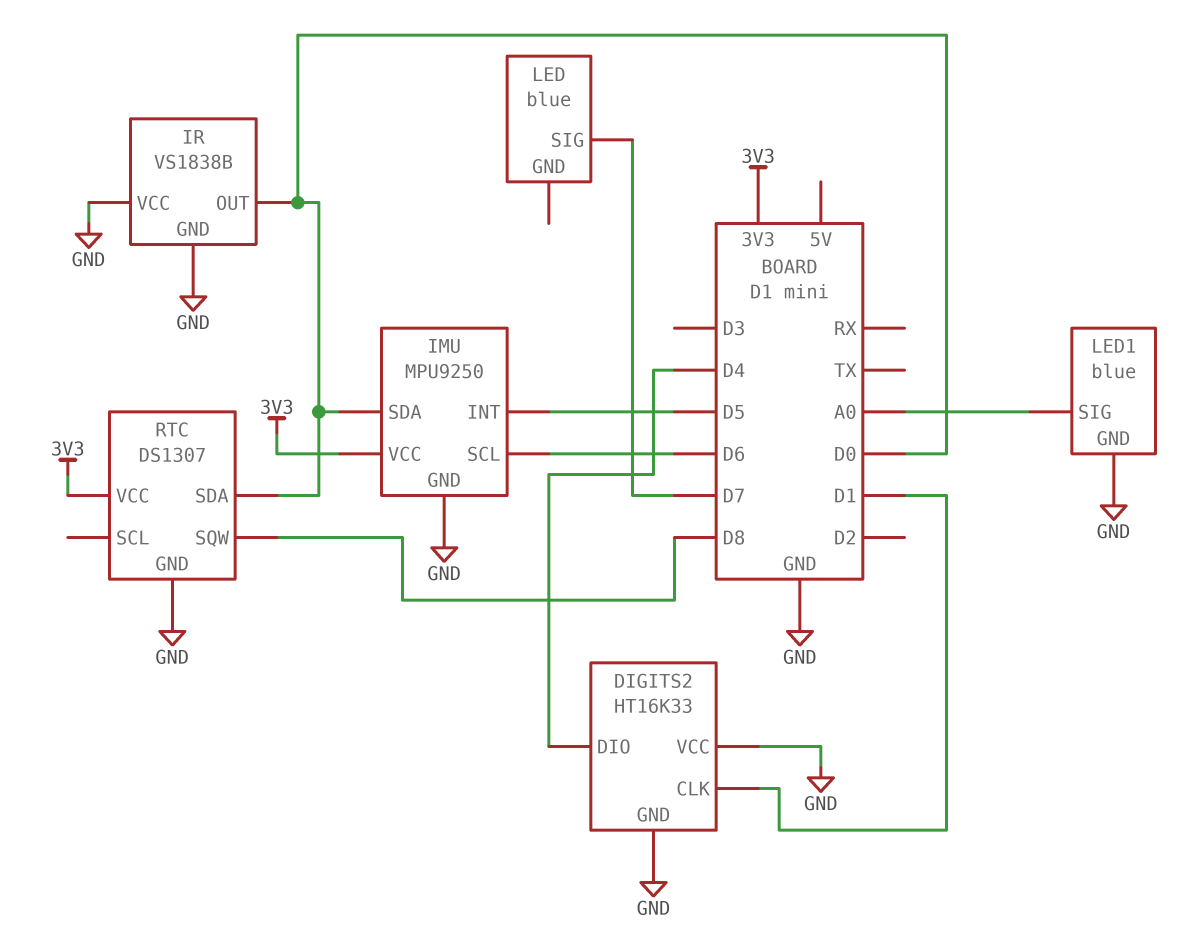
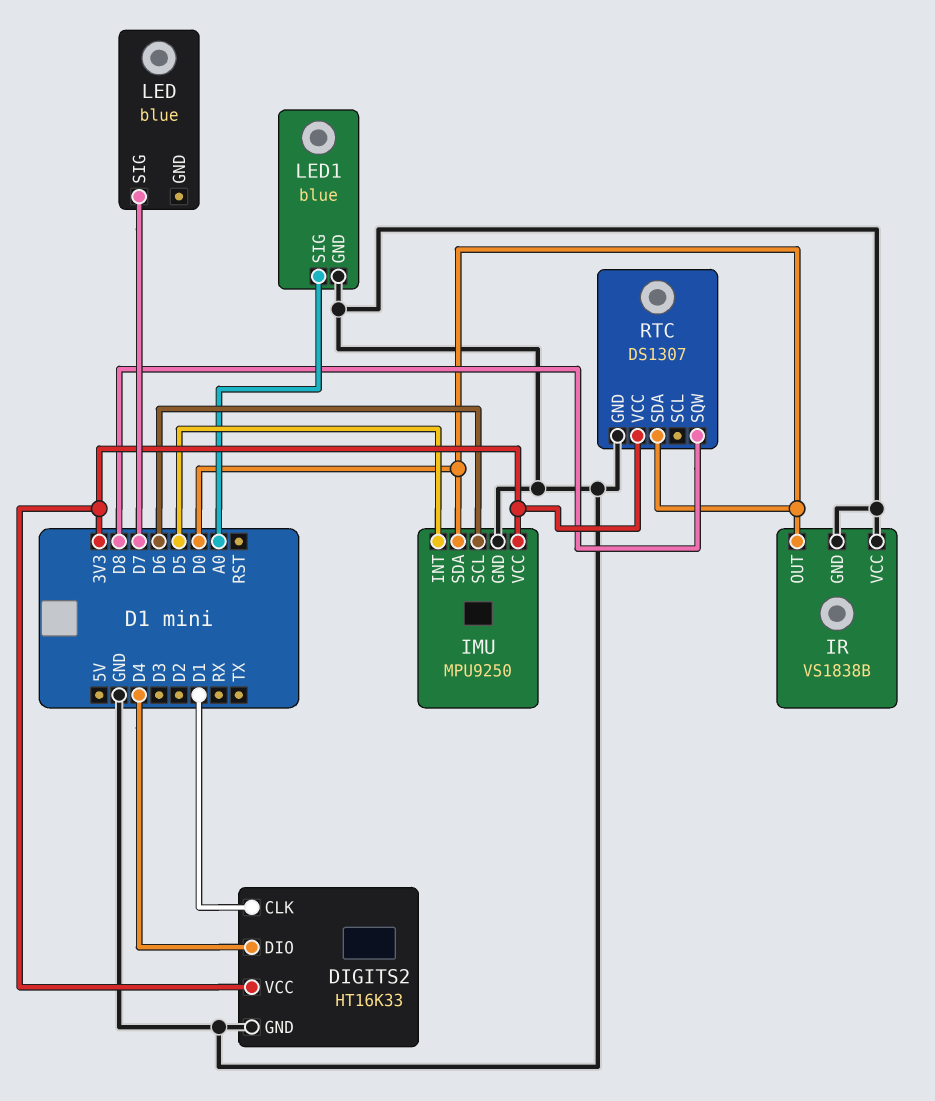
DIGITS2 pin VCC: GND -> 3V3

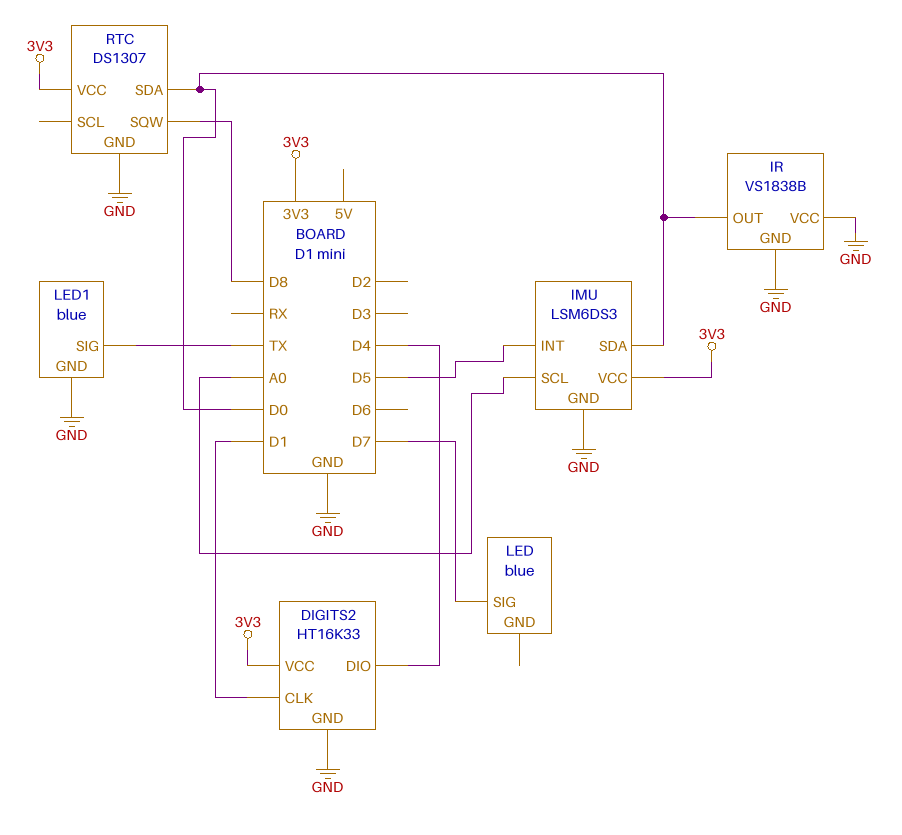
IMU: MPU9250 -> LSM6DS3
IMU pin SCL: D6 -> A0
LED1 pin SIG: A0 -> TX

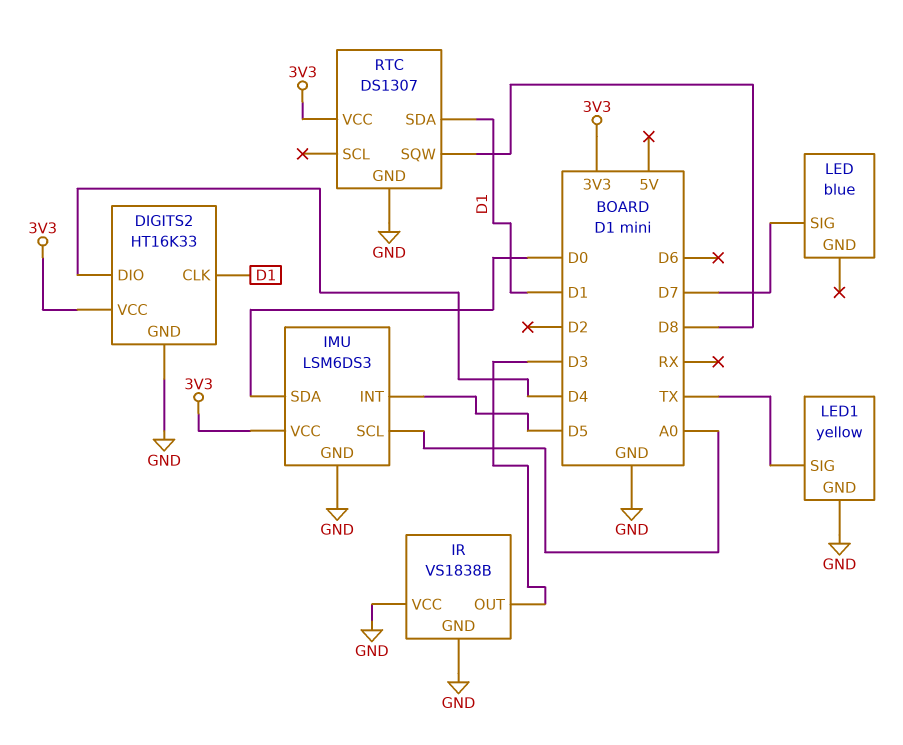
IR pin OUT: D0 -> D3
LED1: blue -> yellow
RTC pin SDA: D0 -> D1

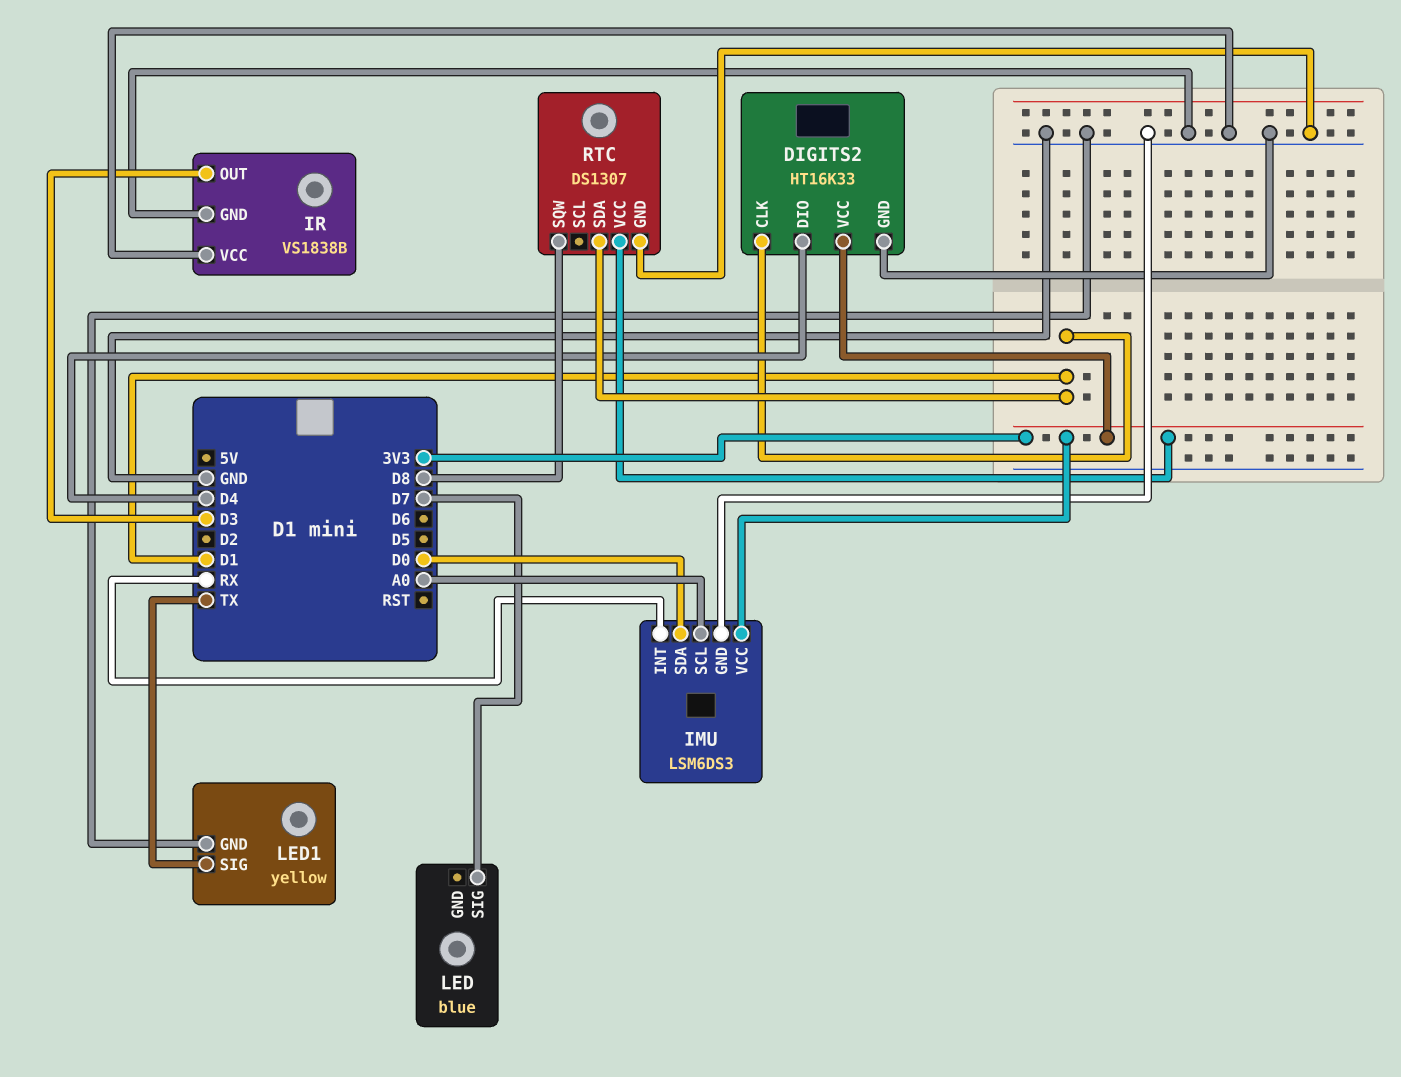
IMU pin INT: D5 -> RX

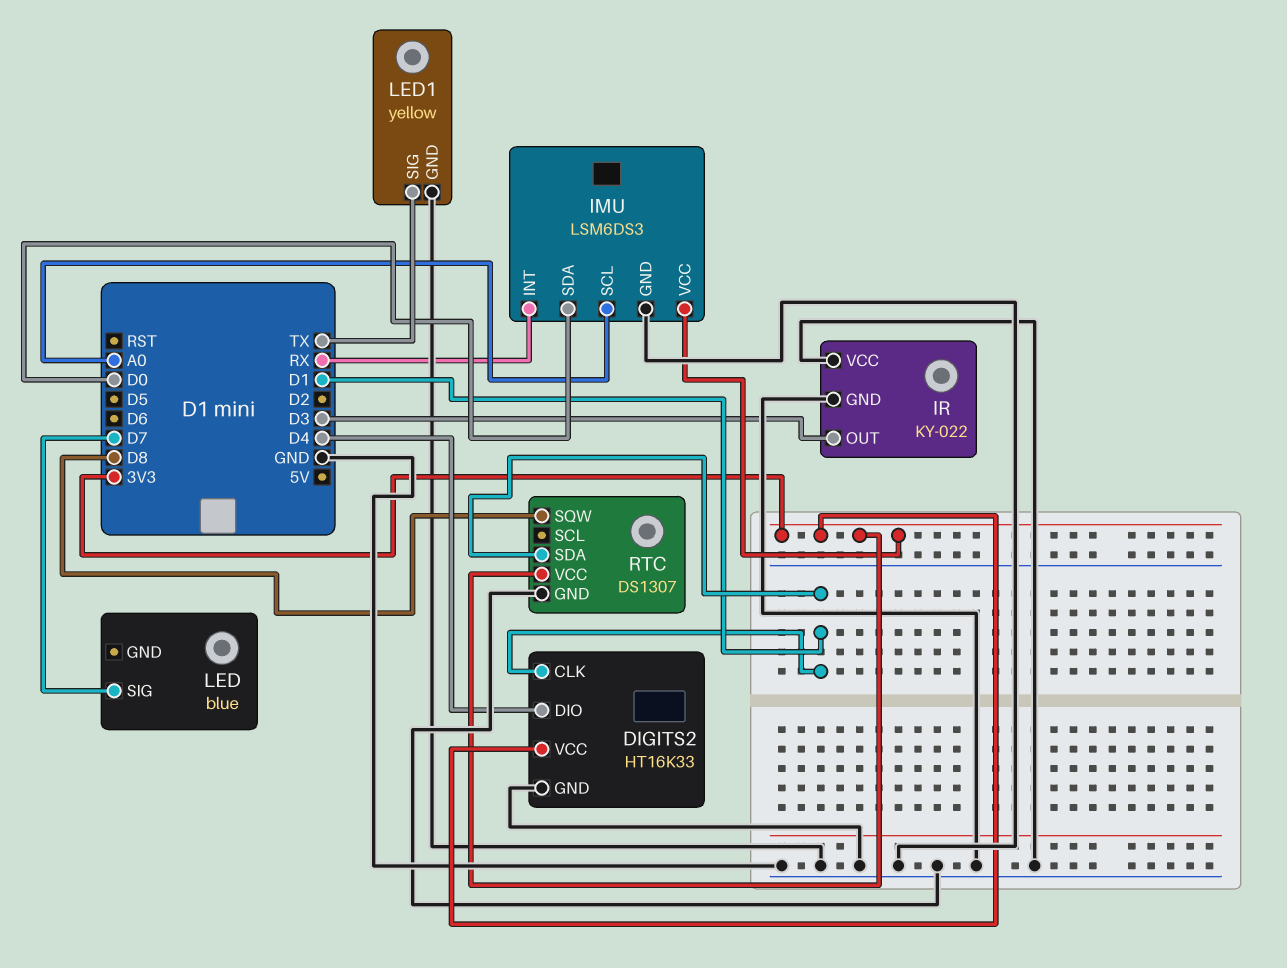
IR: VS1838B -> KY-022

